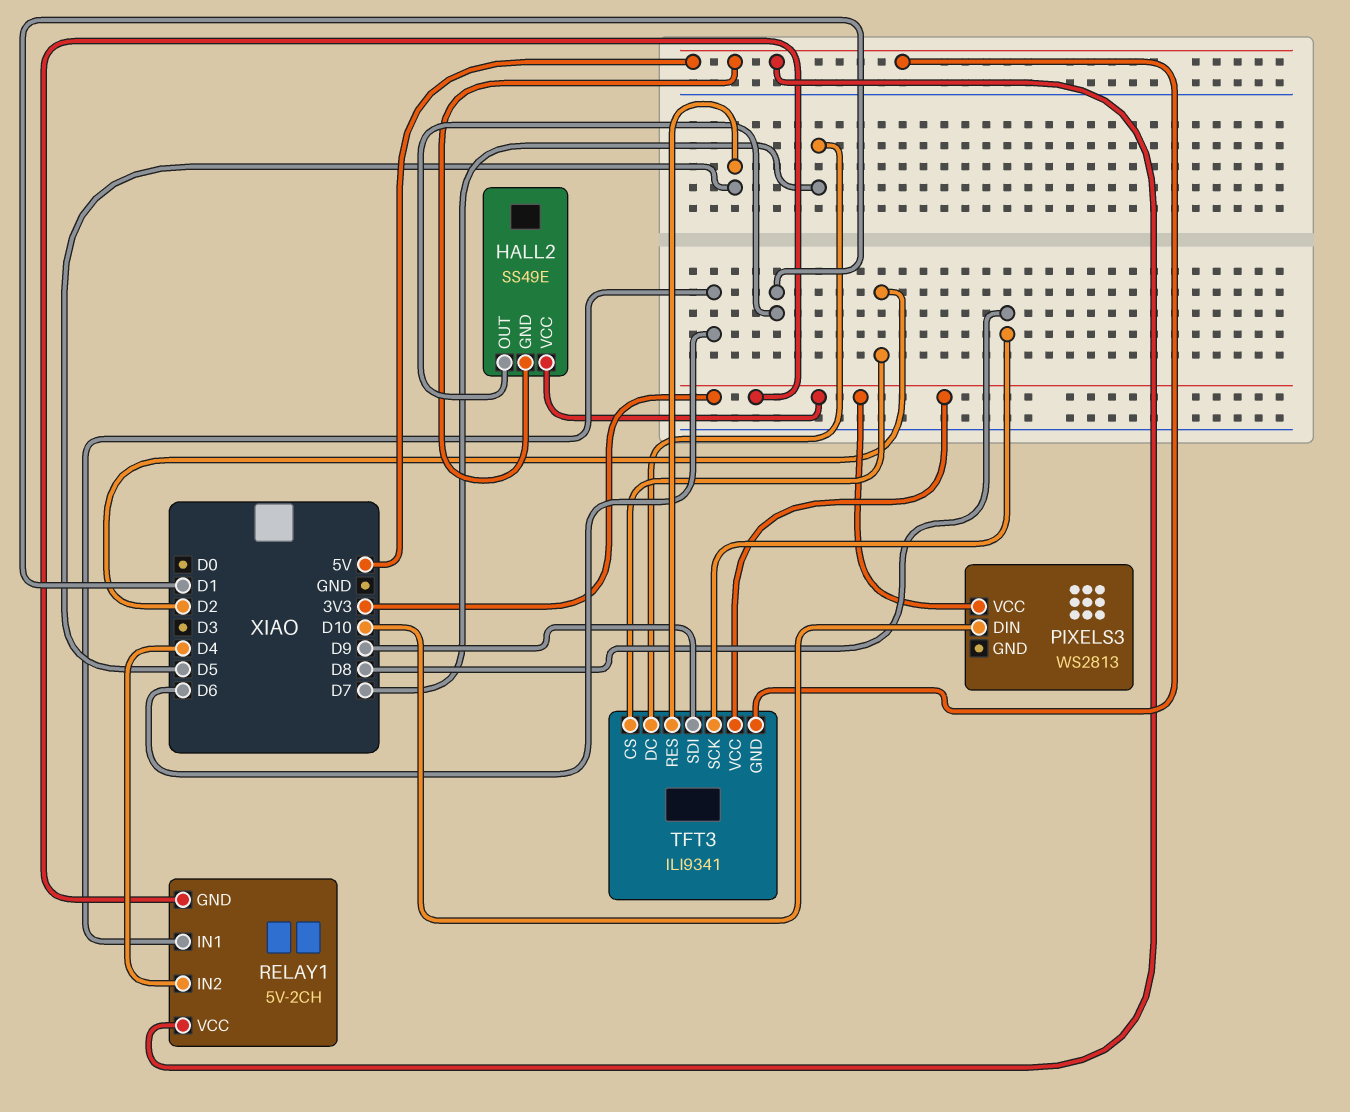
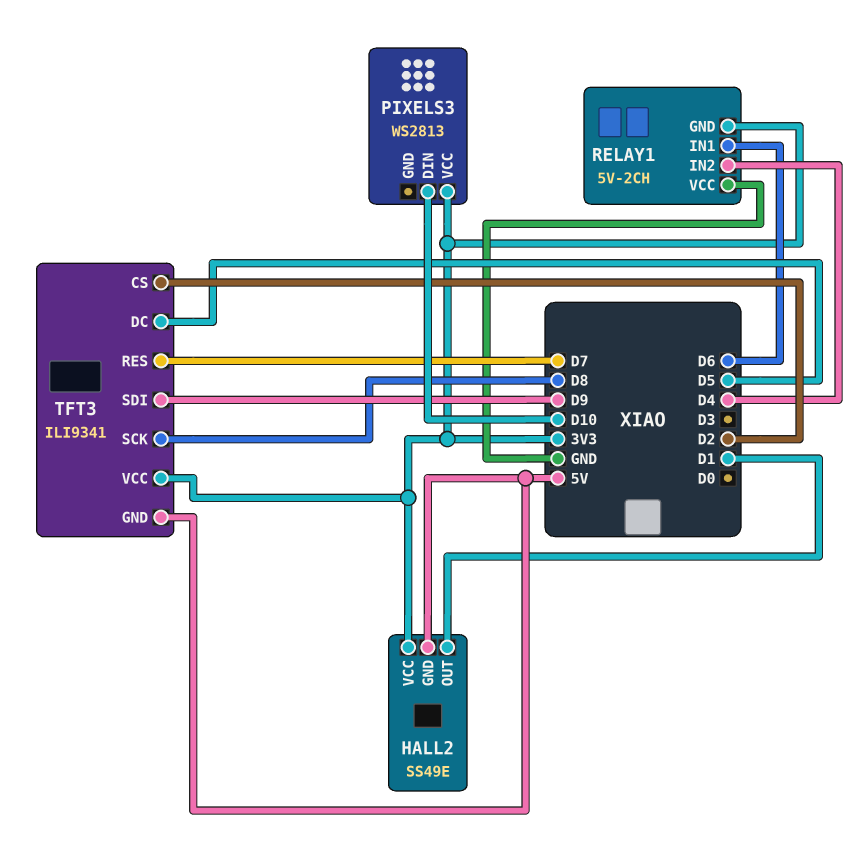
RELAY1 pin VCC: 5V -> GND
TFT3 pin DC: D7 -> D5
TFT3 pin RES: D5 -> D7

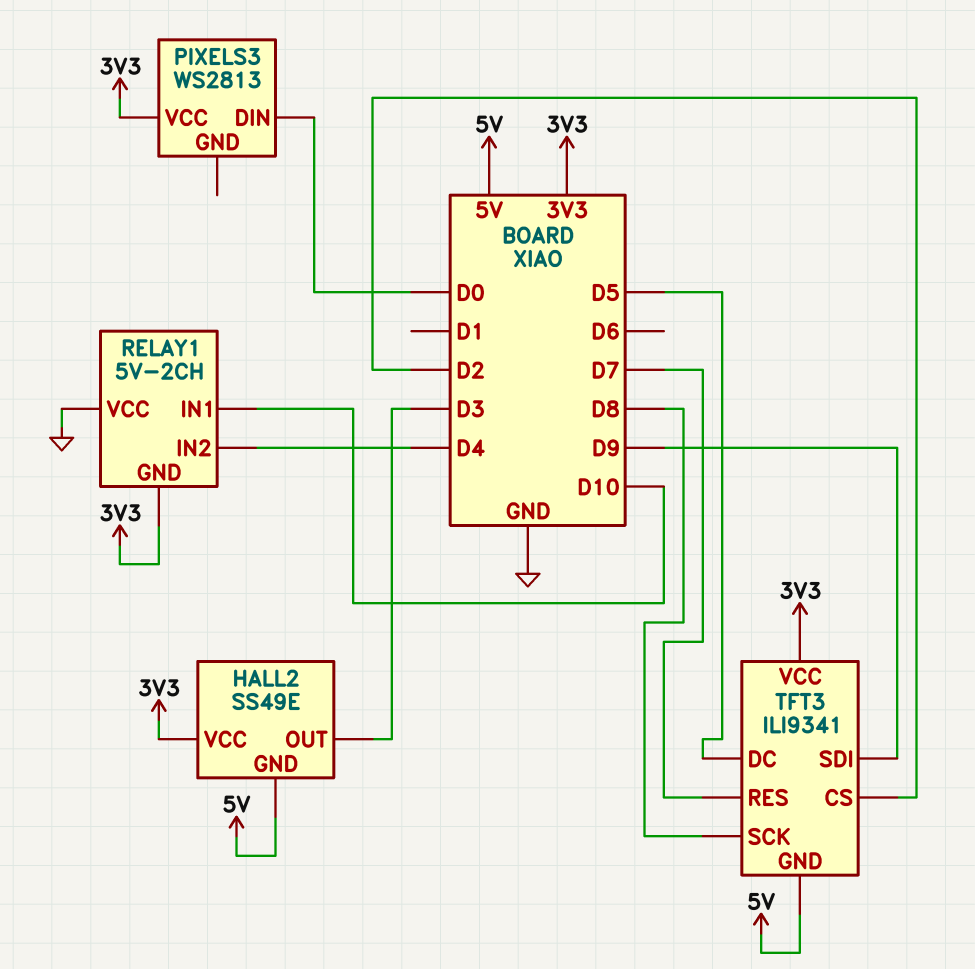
HALL2 pin OUT: D1 -> D3
PIXELS3 pin DIN: D10 -> D0
RELAY1 pin IN1: D6 -> D10

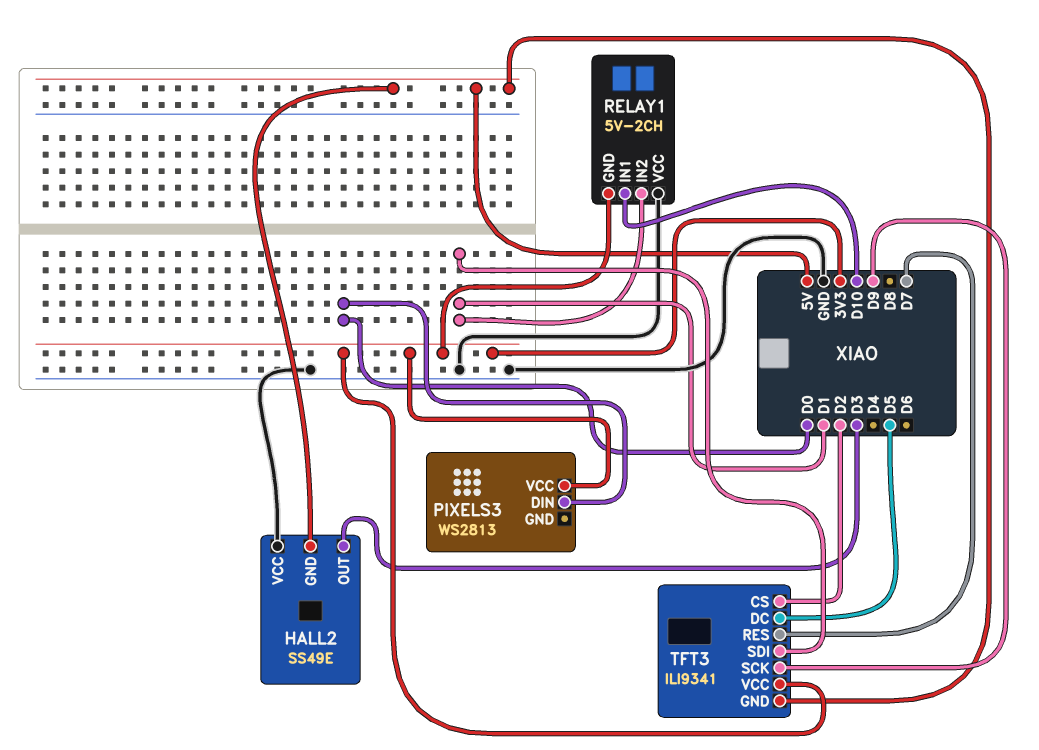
HALL2 pin VCC: 3V3 -> GND
RELAY1 pin IN2: D4 -> D1
TFT3 pin SCK: D8 -> D9
TFT3 pin SDI: D9 -> D1

